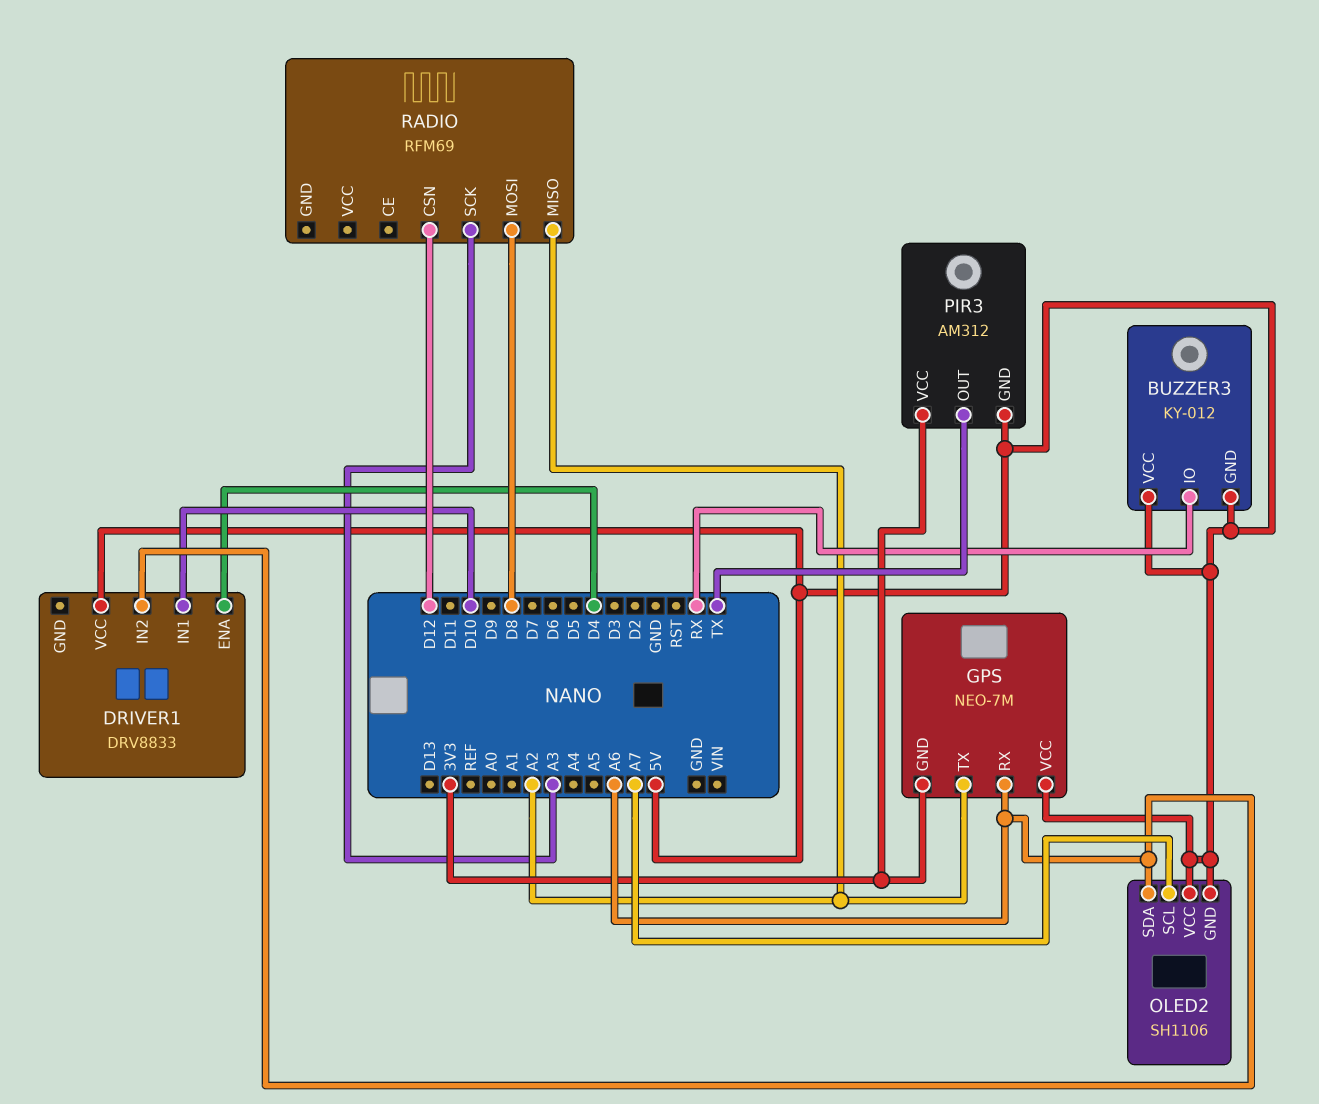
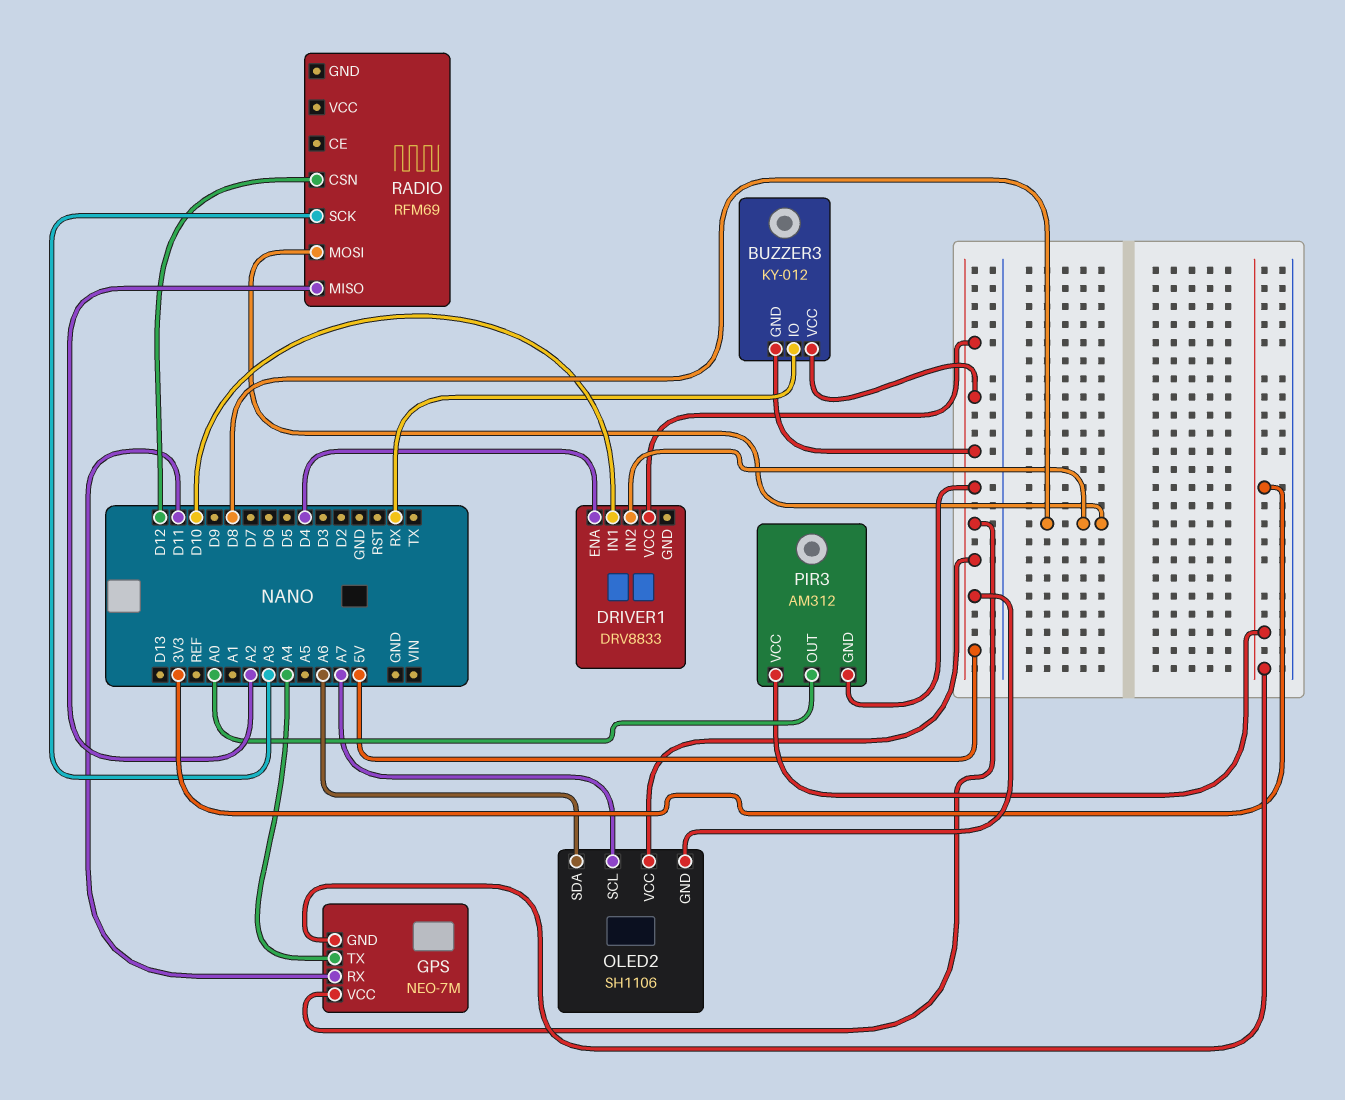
DRIVER1 pin IN2: A6 -> D8
GPS pin RX: A6 -> D11
GPS pin TX: A2 -> A4
PIR3 pin OUT: TX -> A0

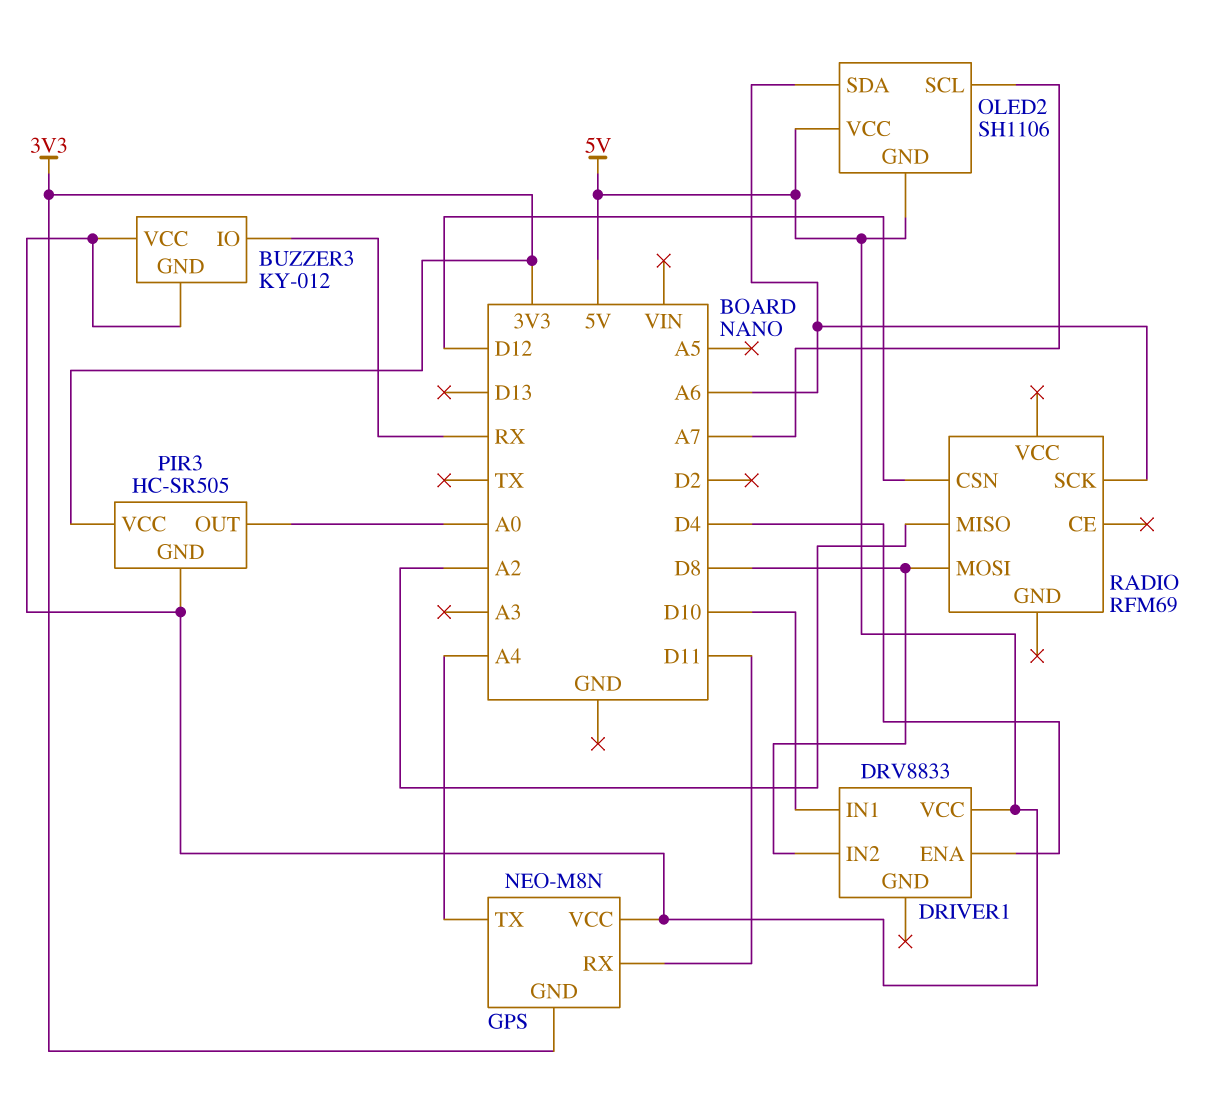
GPS: NEO-7M -> NEO-M8N
PIR3: AM312 -> HC-SR505
RADIO pin SCK: A3 -> A6

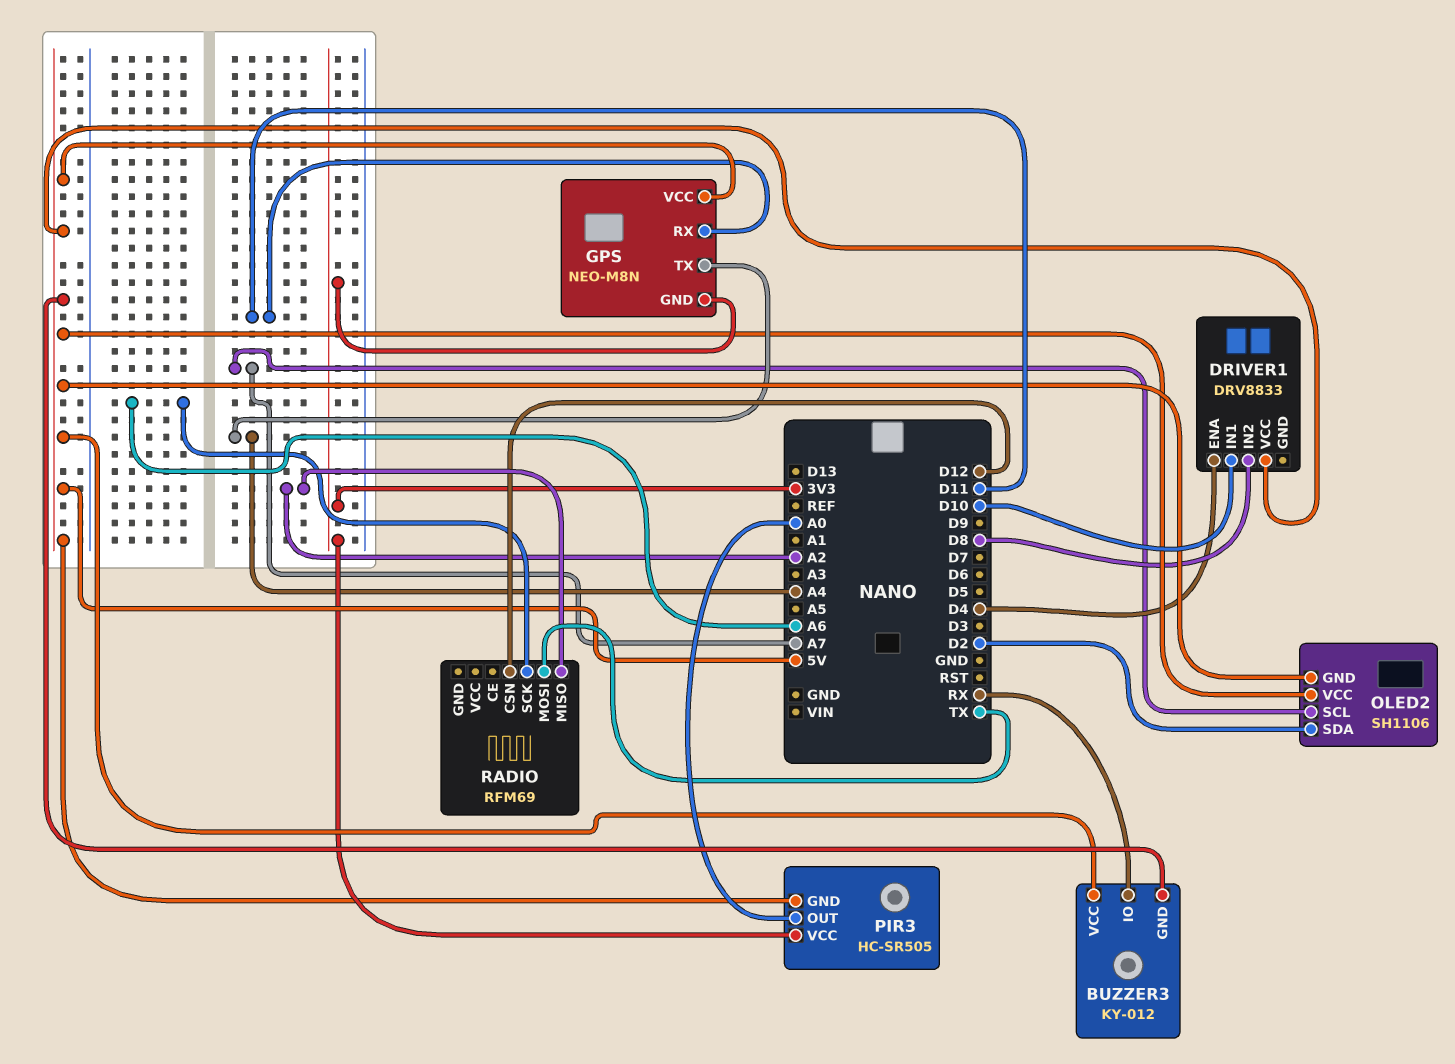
OLED2 pin SDA: A6 -> D2
RADIO pin MOSI: D8 -> TX

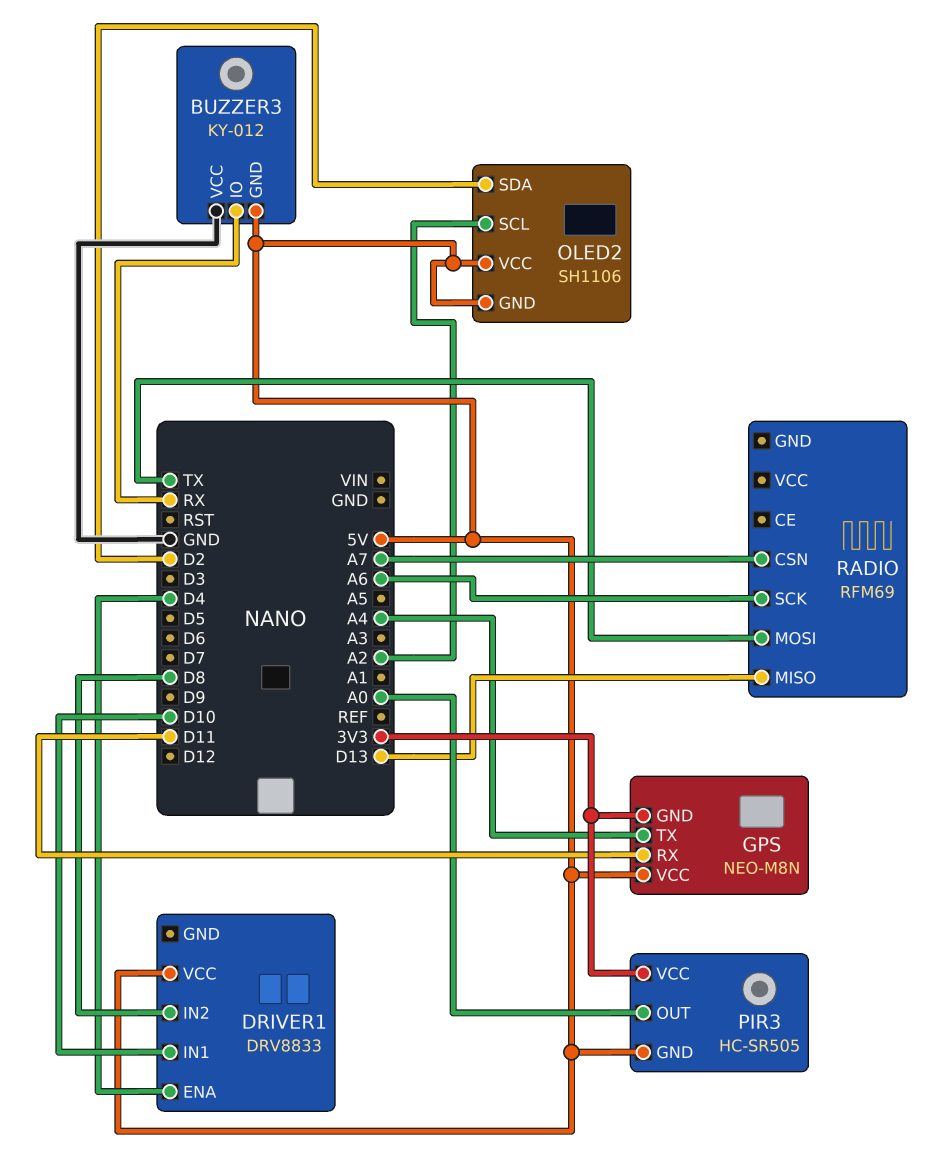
BUZZER3 pin VCC: 5V -> GND
OLED2 pin SCL: A7 -> A2
RADIO pin CSN: D12 -> A7
RADIO pin MISO: A2 -> D13

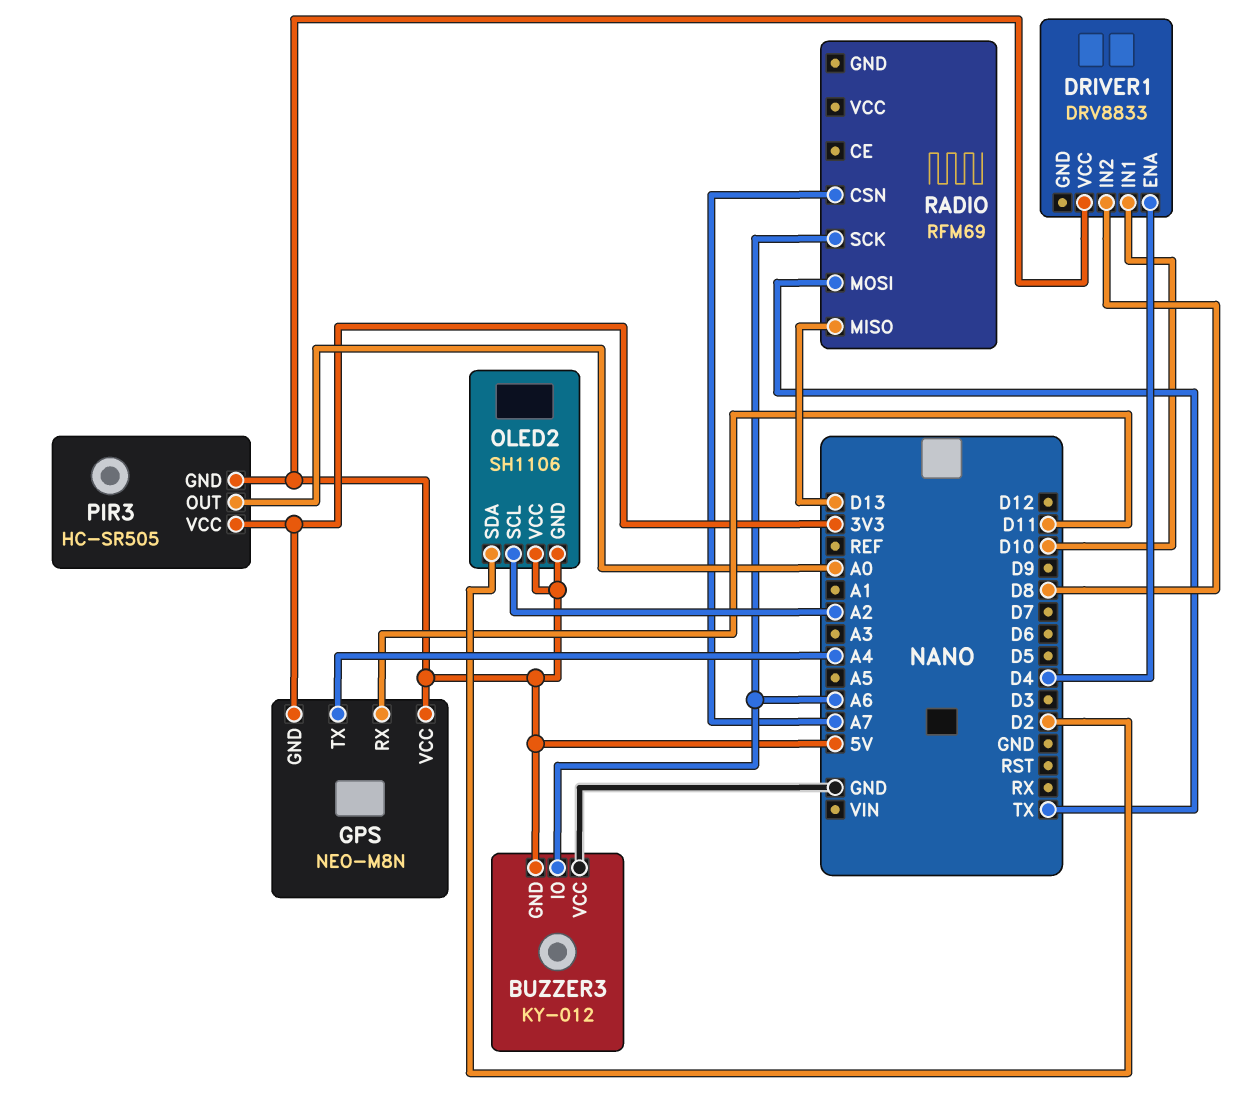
BUZZER3 pin IO: RX -> A6

